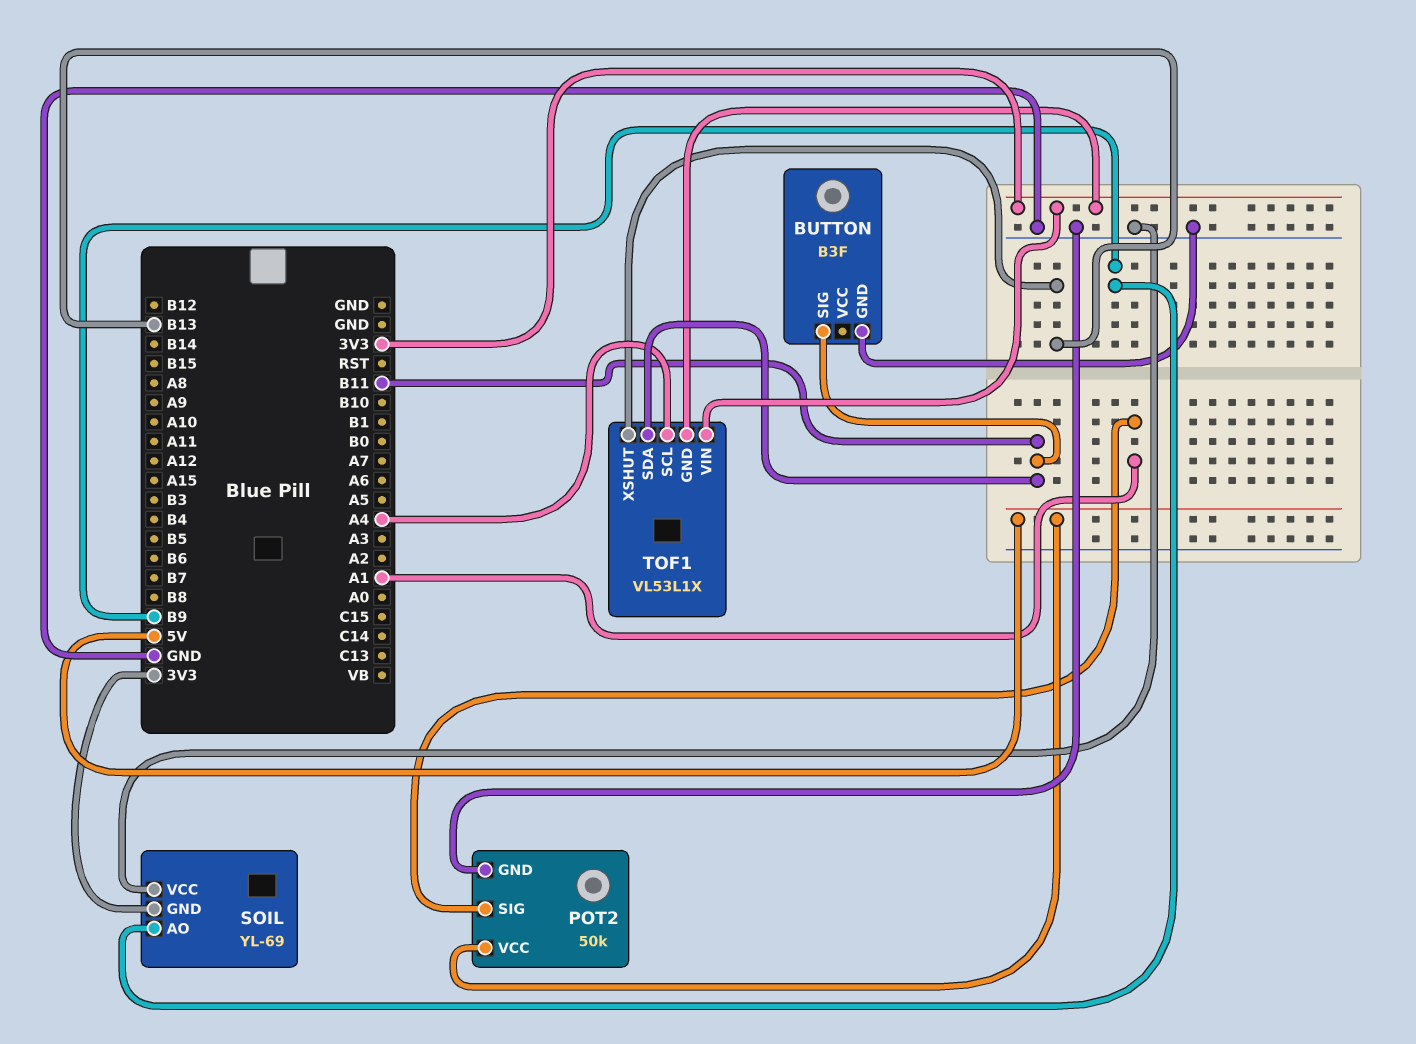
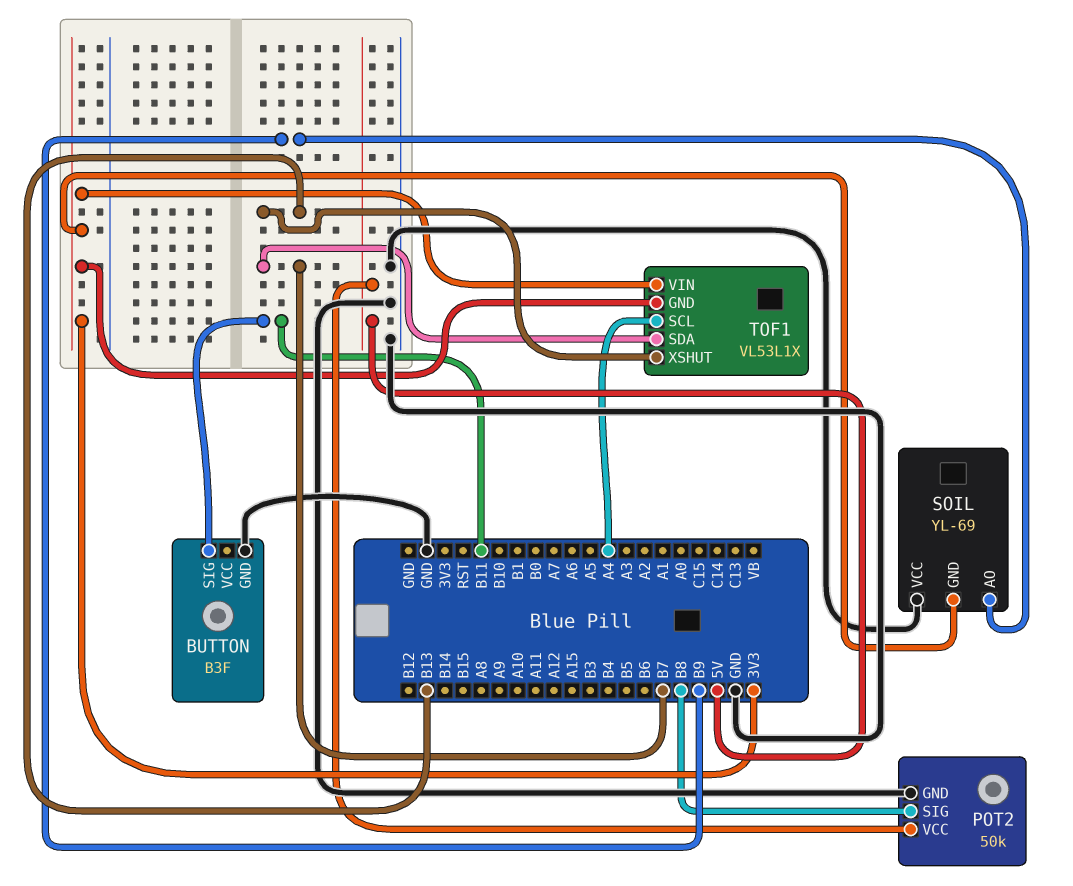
POT2 pin SIG: A1 -> B8
TOF1 pin SDA: B11 -> B7

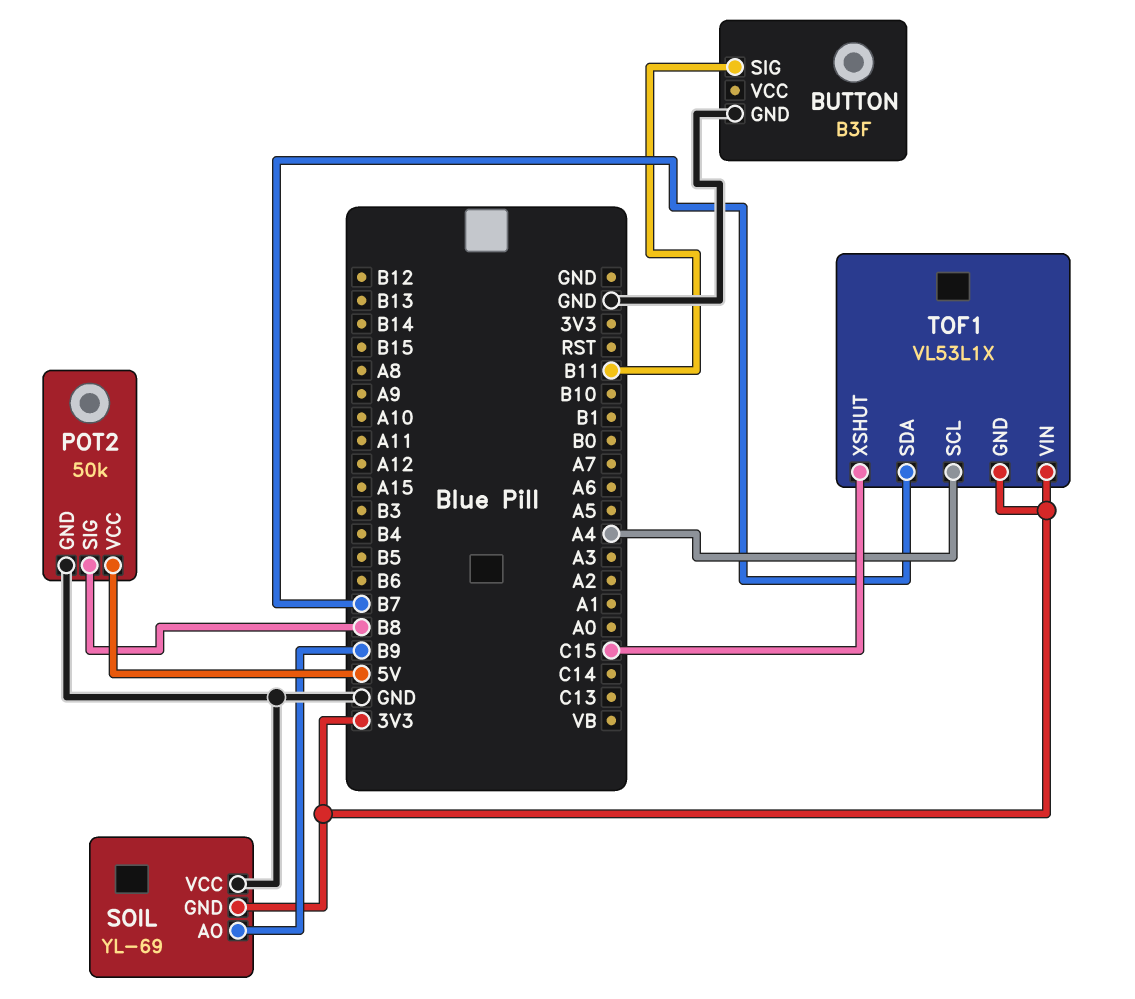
TOF1 pin XSHUT: B13 -> C15

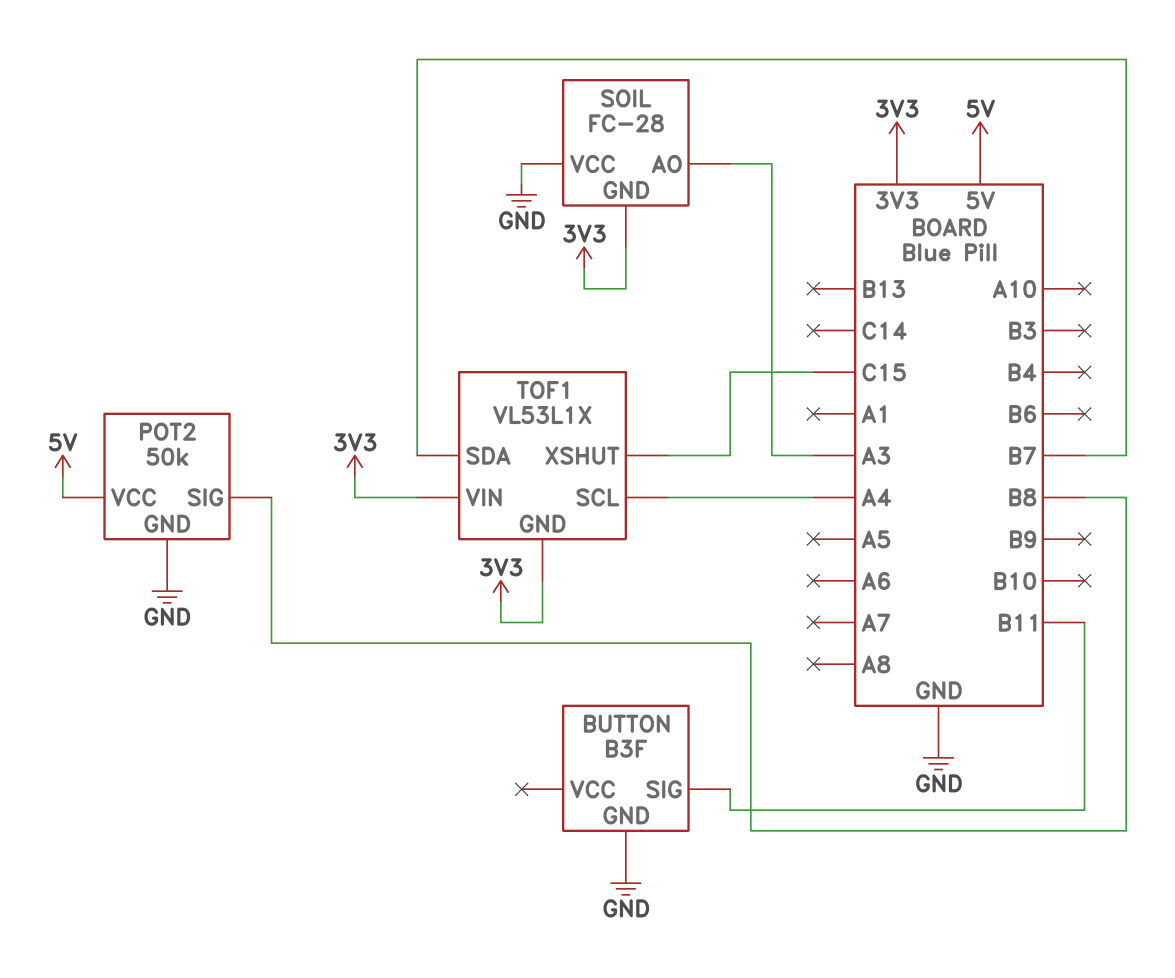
SOIL: YL-69 -> FC-28
SOIL pin AO: B9 -> A3

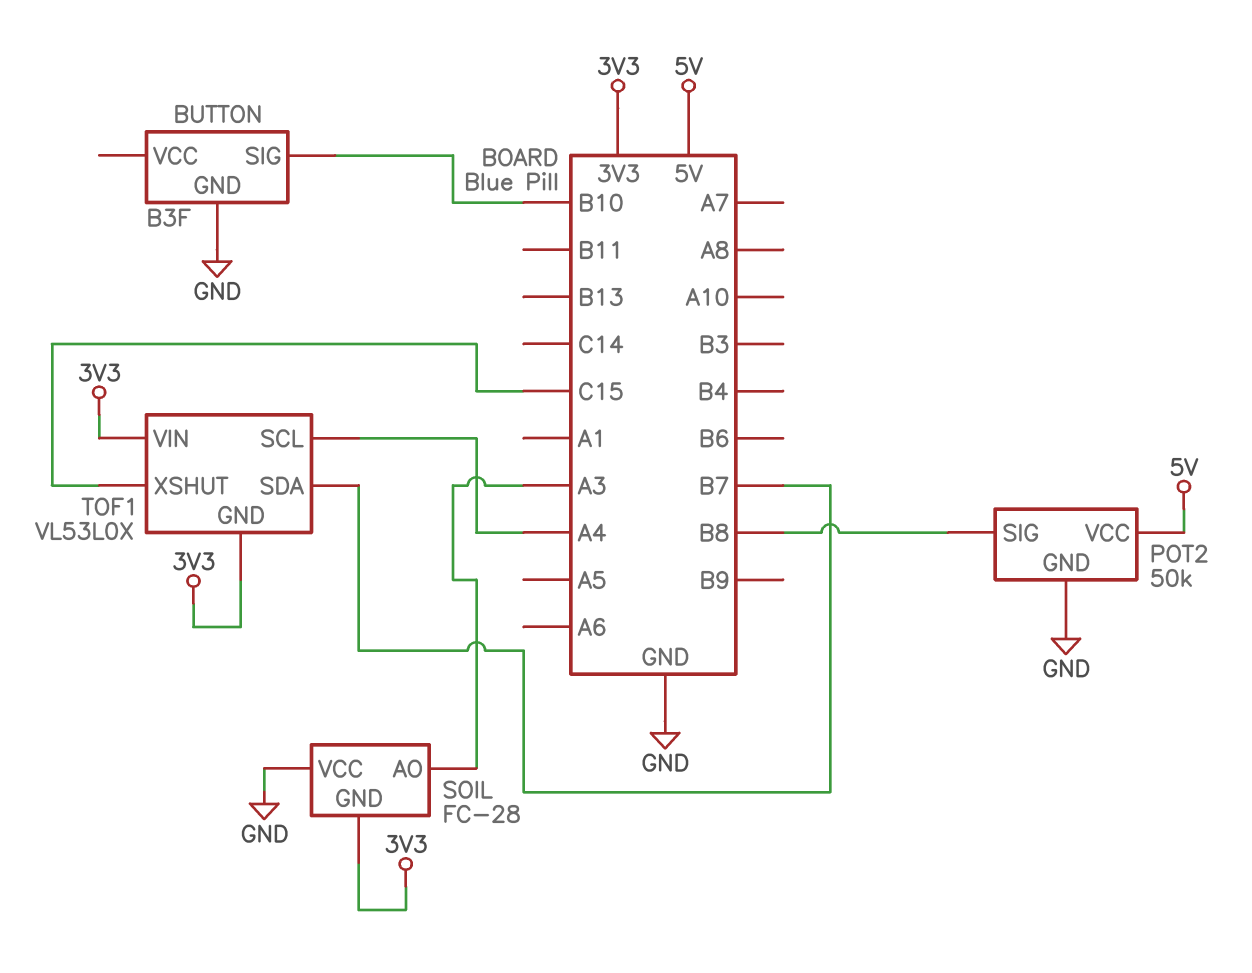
BUTTON pin SIG: B11 -> B10
TOF1: VL53L1X -> VL53L0X

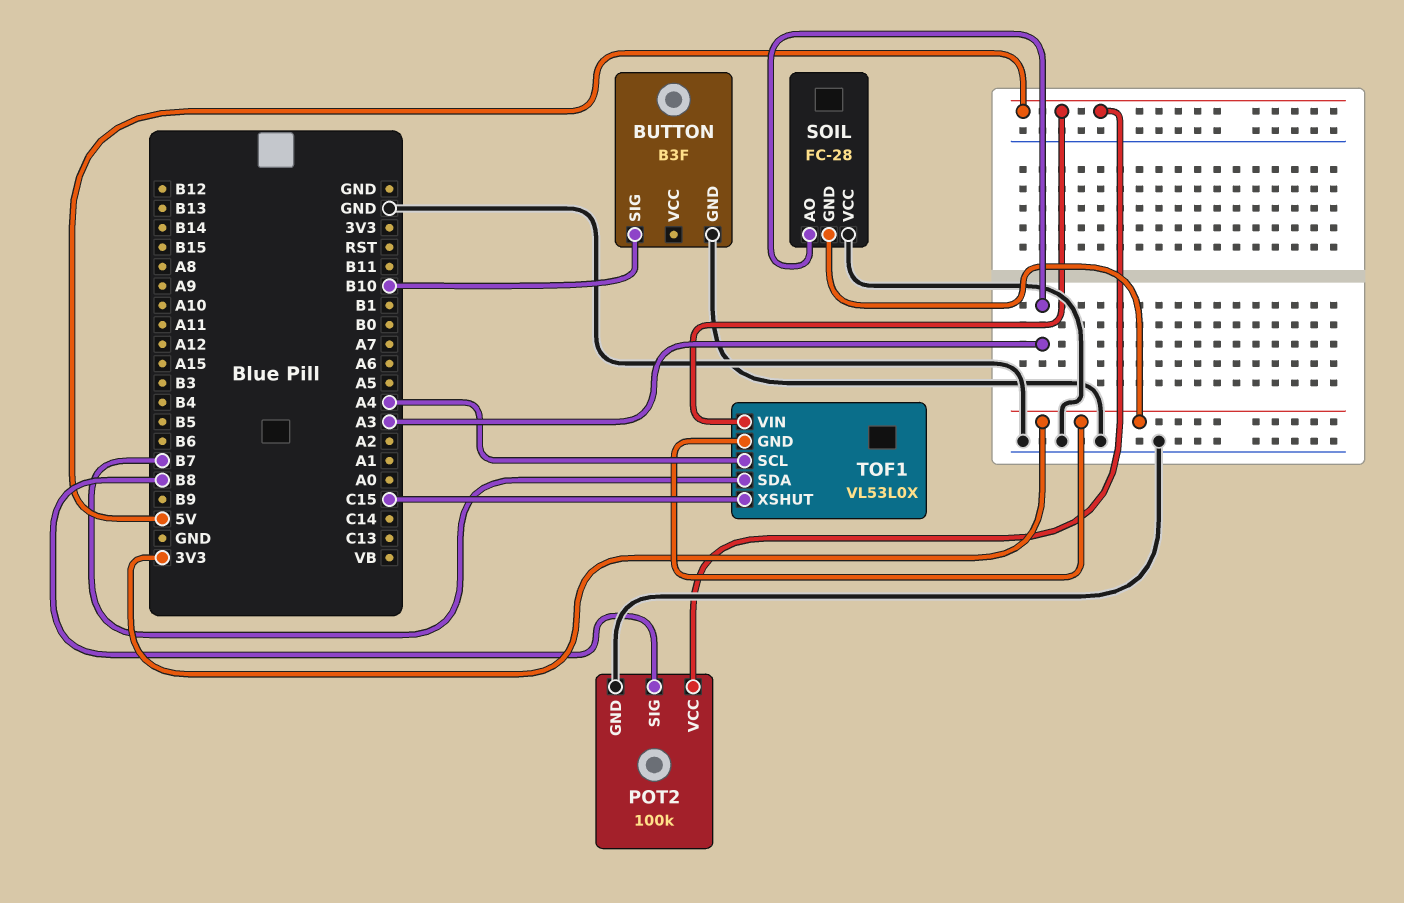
POT2: 50k -> 100k
TOF1 pin VIN: 3V3 -> 5V

